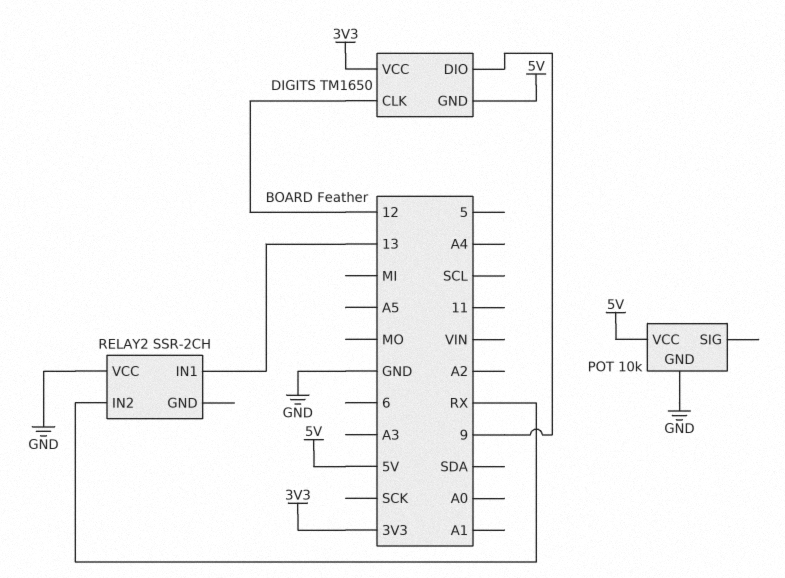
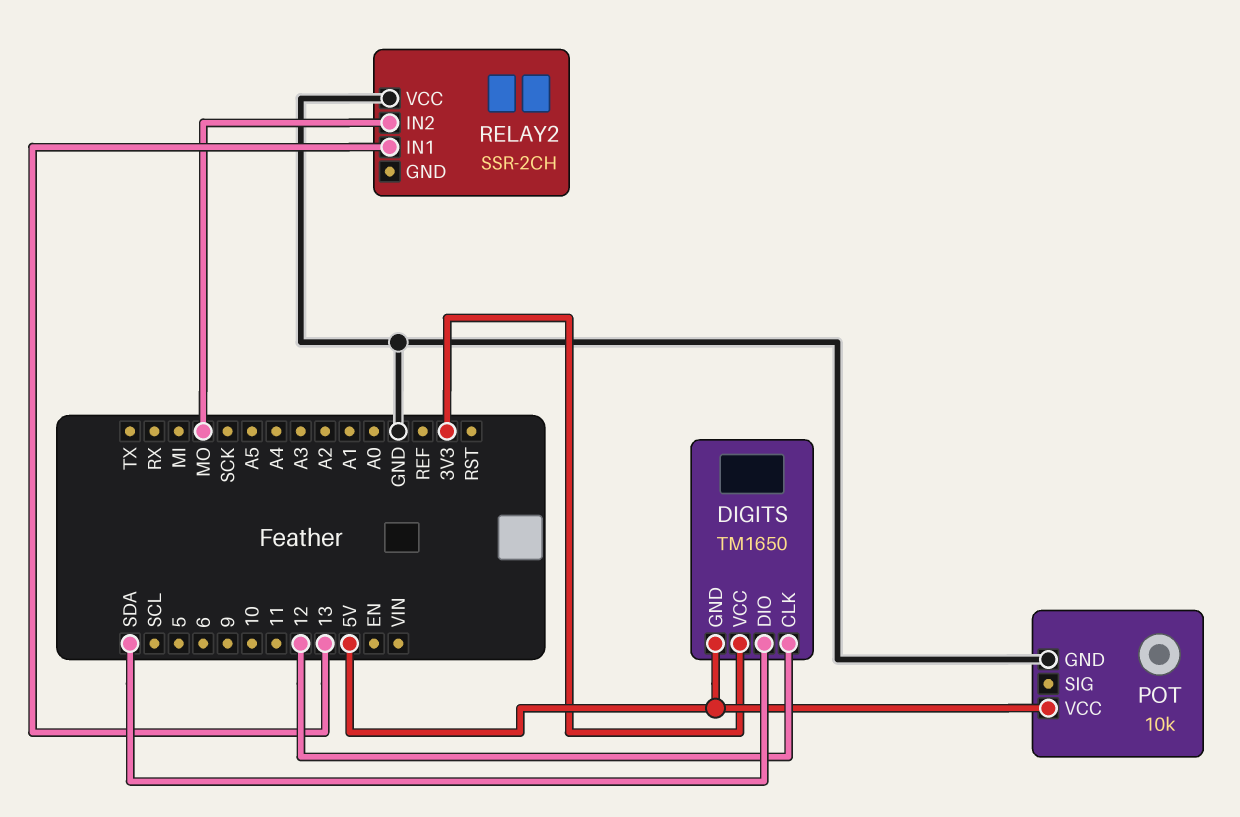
DIGITS pin DIO: 9 -> SDA
RELAY2 pin IN2: RX -> MO

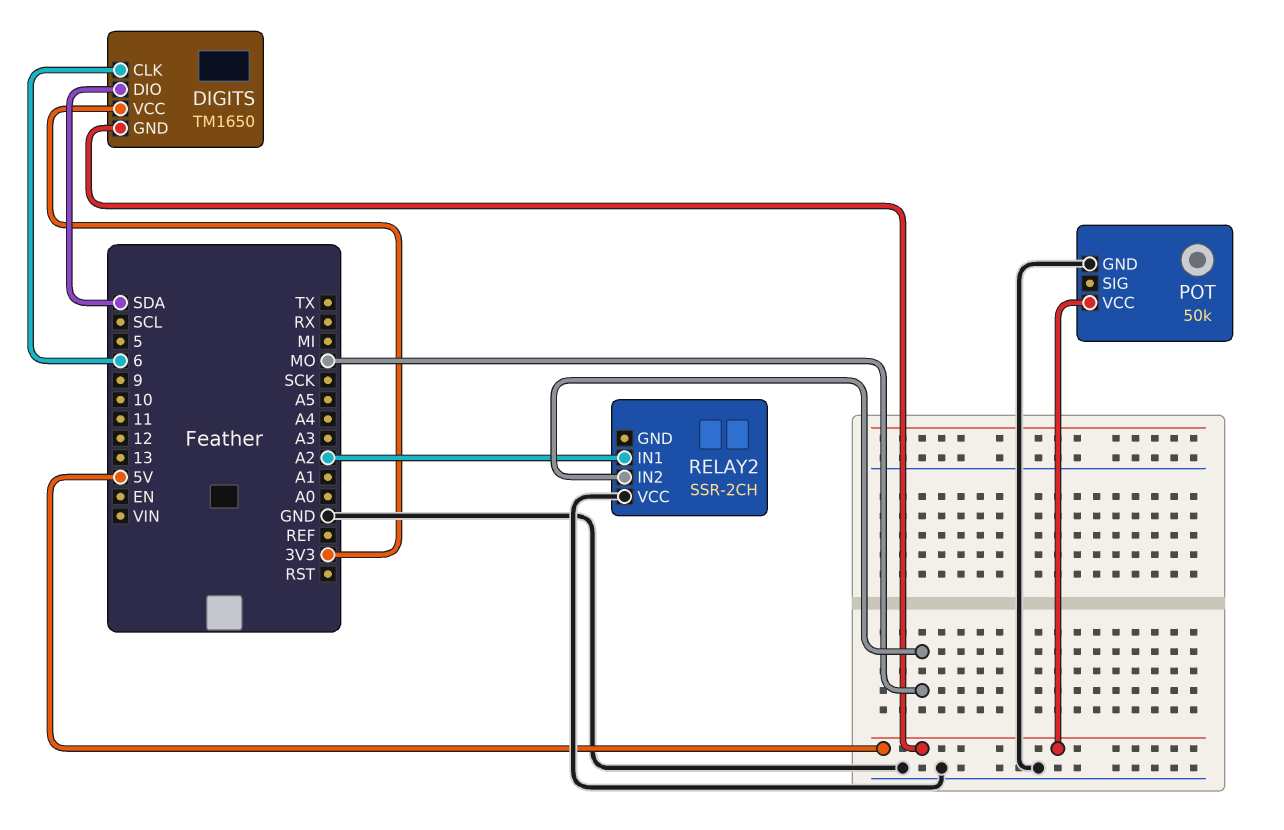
DIGITS pin CLK: 12 -> 6
POT: 10k -> 50k
RELAY2 pin IN1: 13 -> A2

